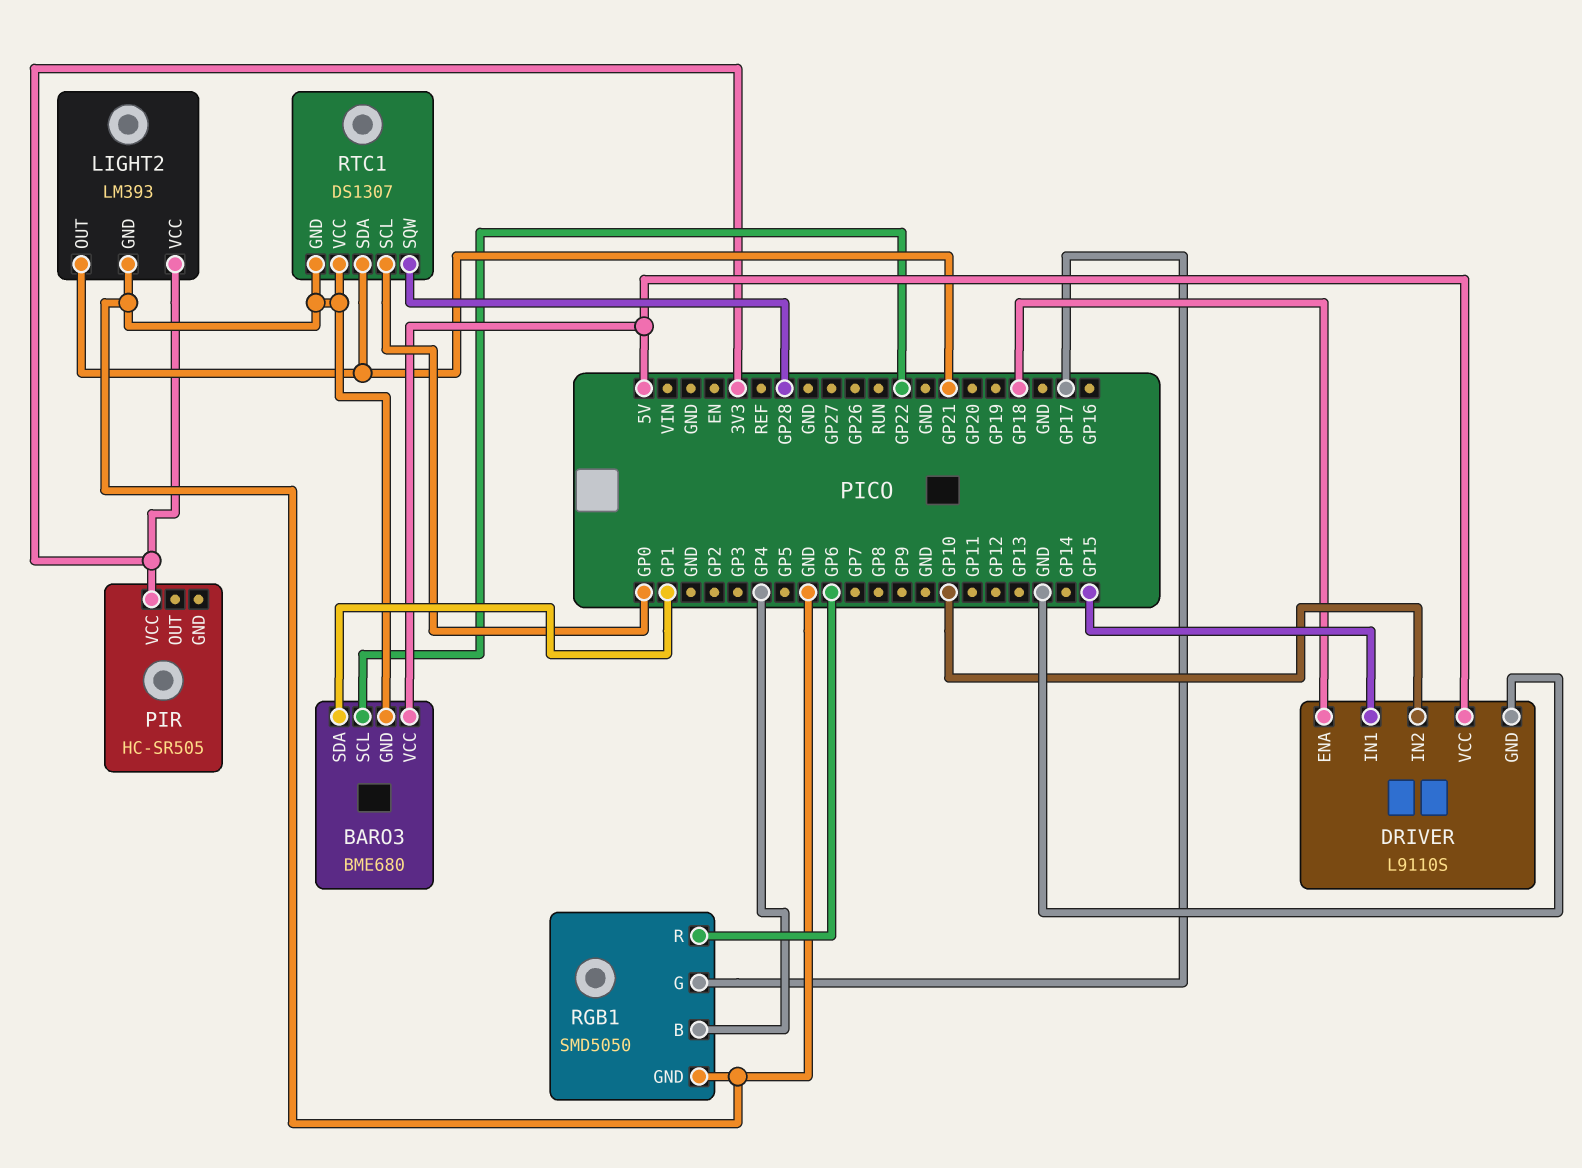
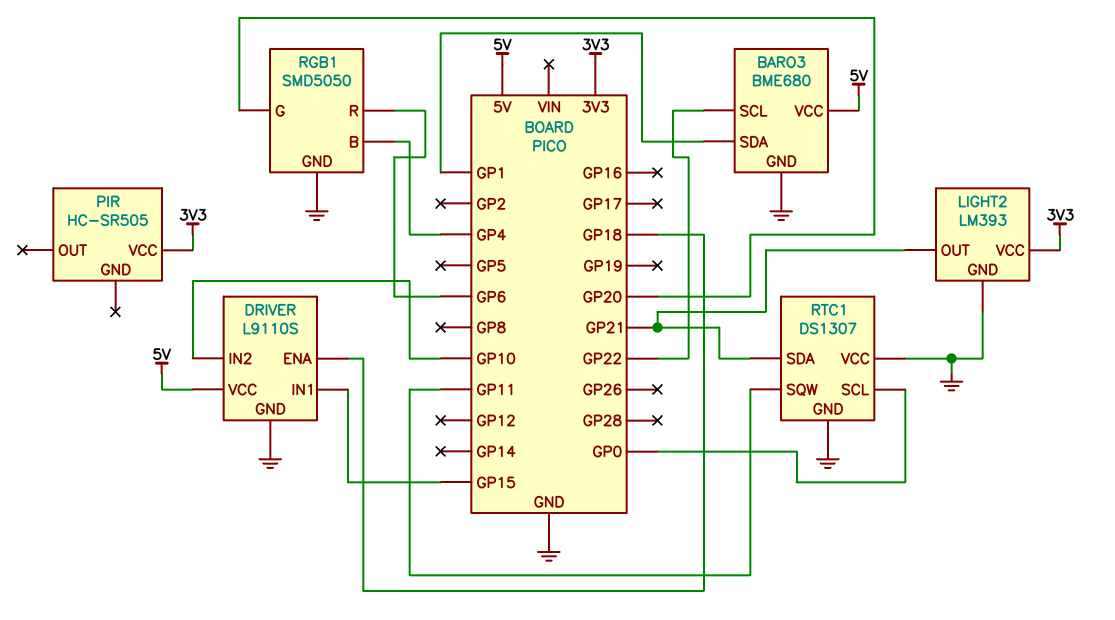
RGB1 pin G: GP17 -> GP20
RTC1 pin SQW: GP28 -> GP11

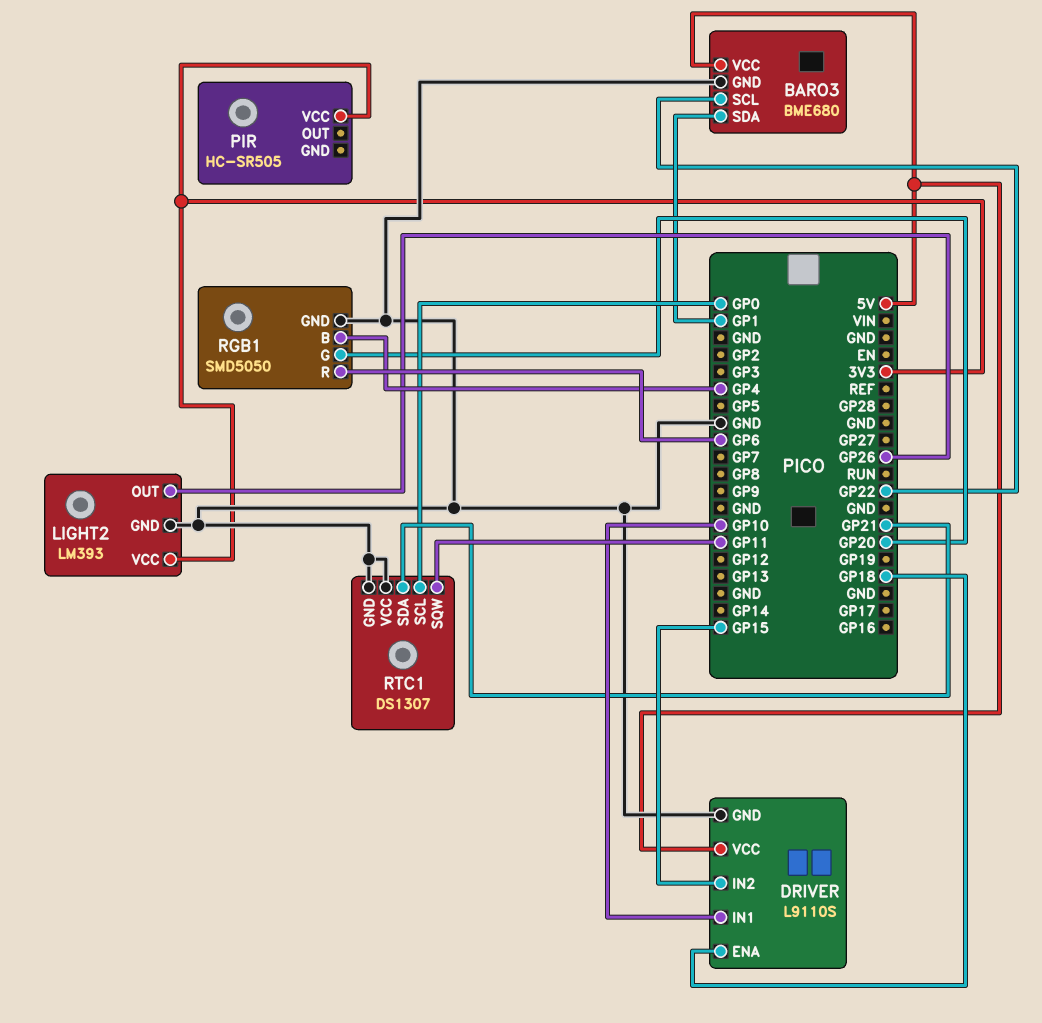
DRIVER pin IN1: GP15 -> GP10
DRIVER pin IN2: GP10 -> GP15
LIGHT2 pin OUT: GP21 -> GP26

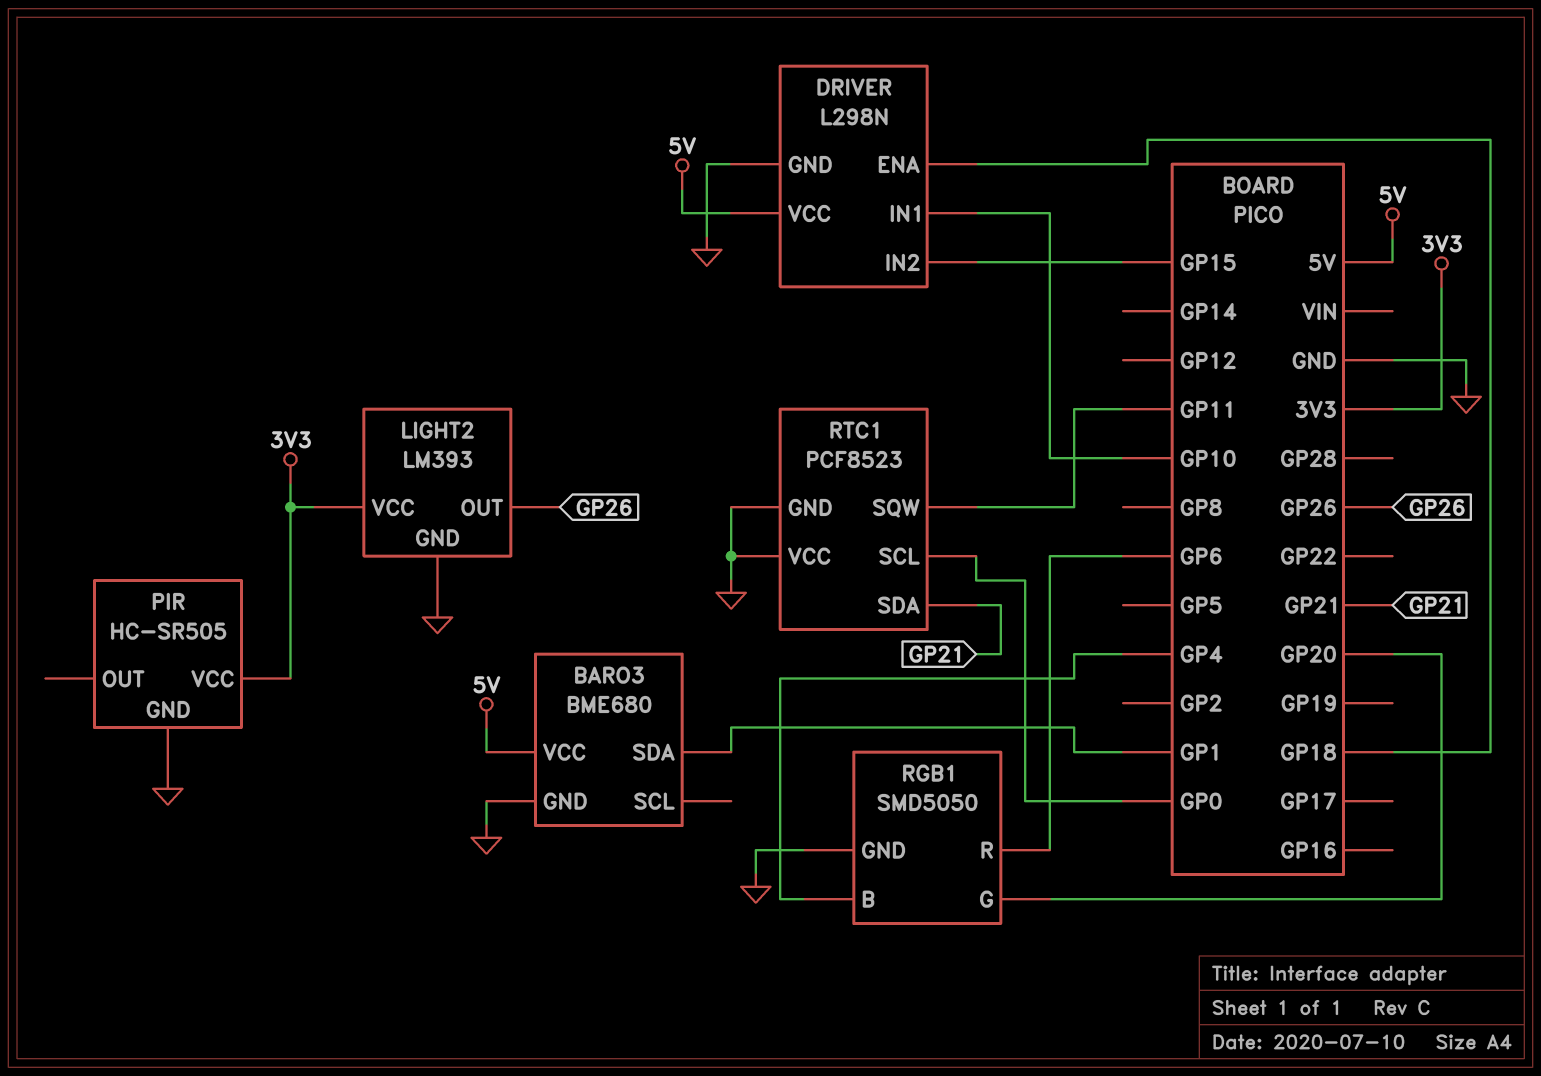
BARO3 pin SCL: GP22 -> none
DRIVER: L9110S -> L298N
PIR pin GND: none -> GND
RTC1: DS1307 -> PCF8523

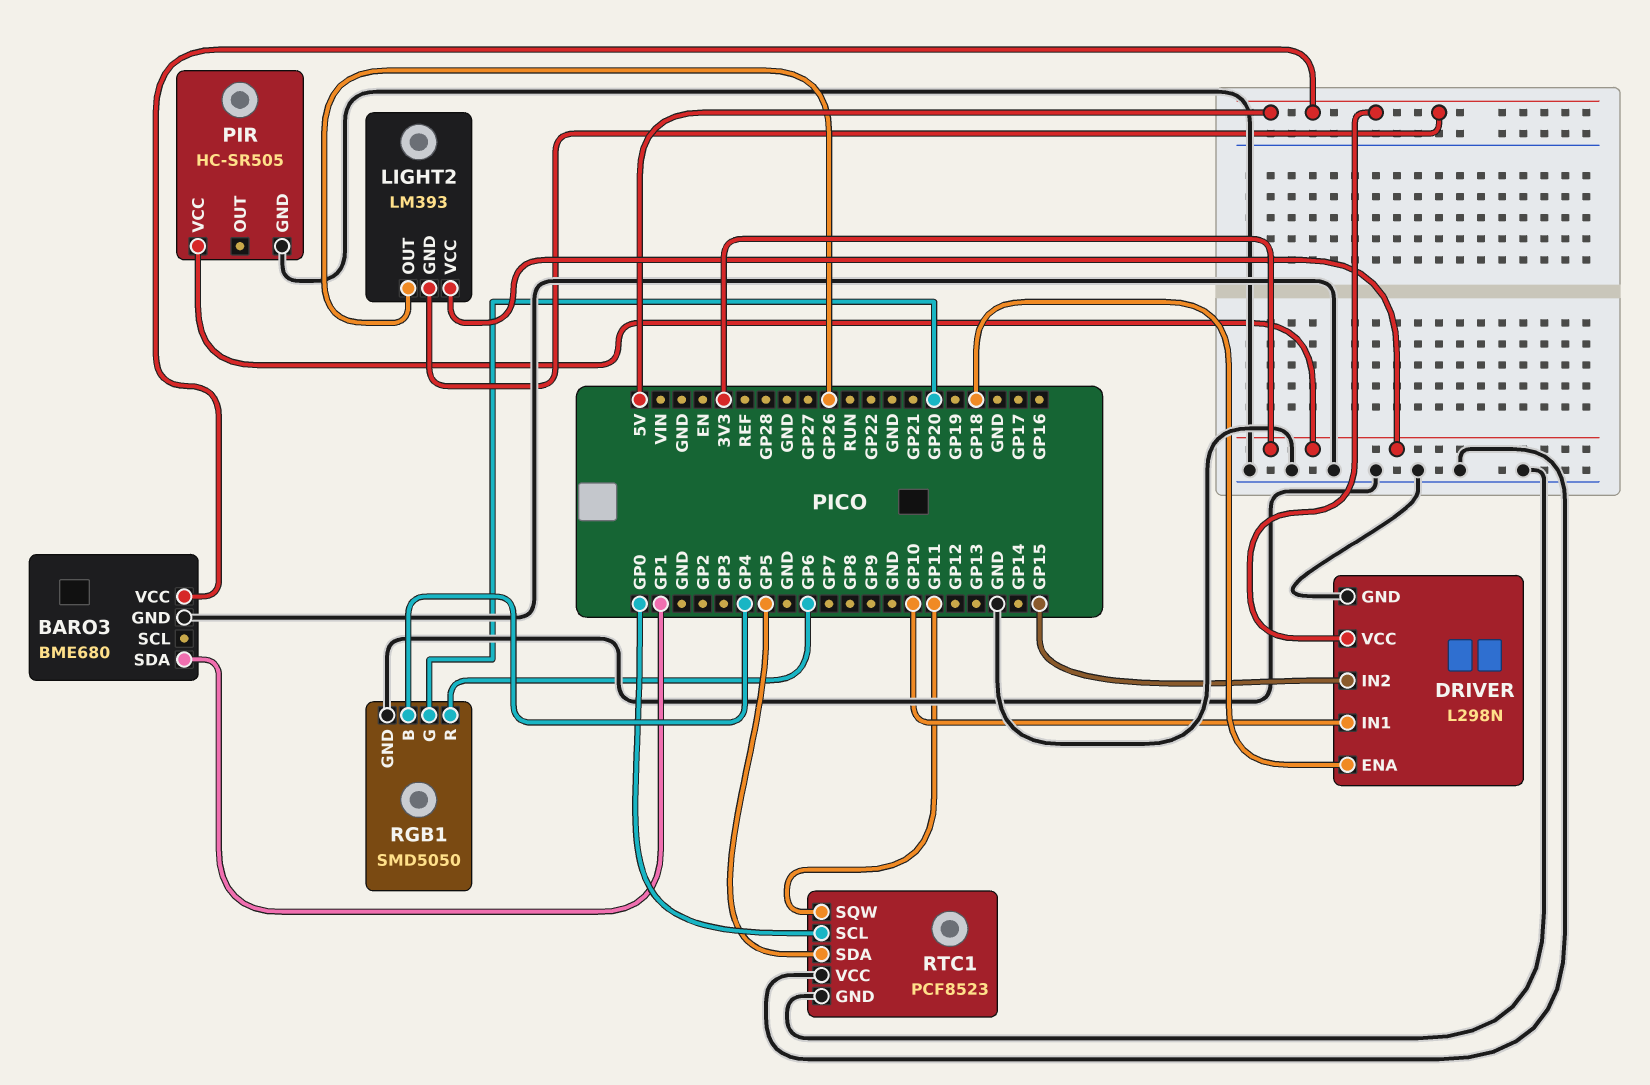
LIGHT2 pin GND: GND -> 5V
RTC1 pin SDA: GP21 -> GP5

